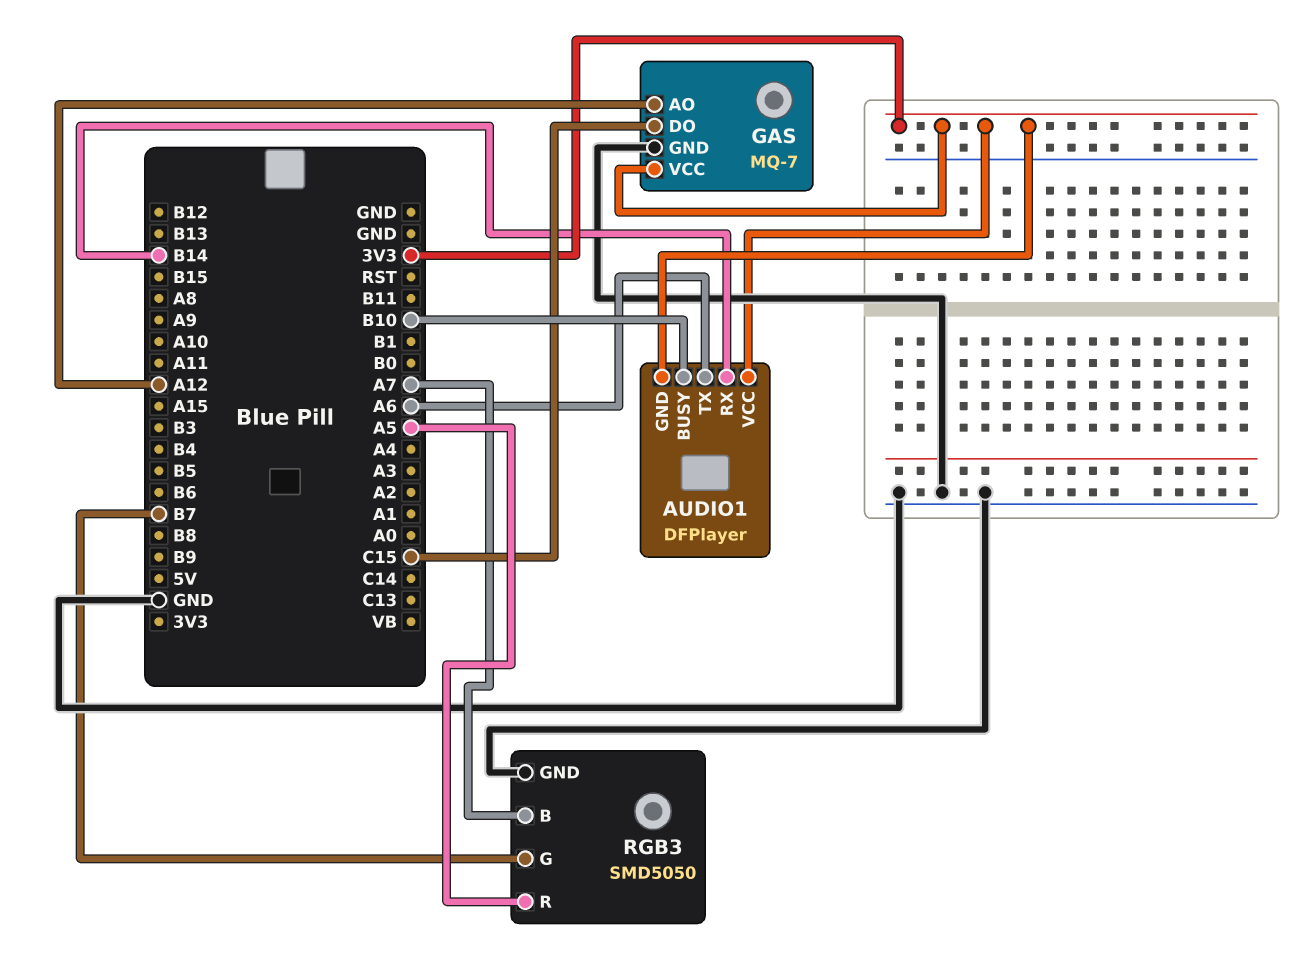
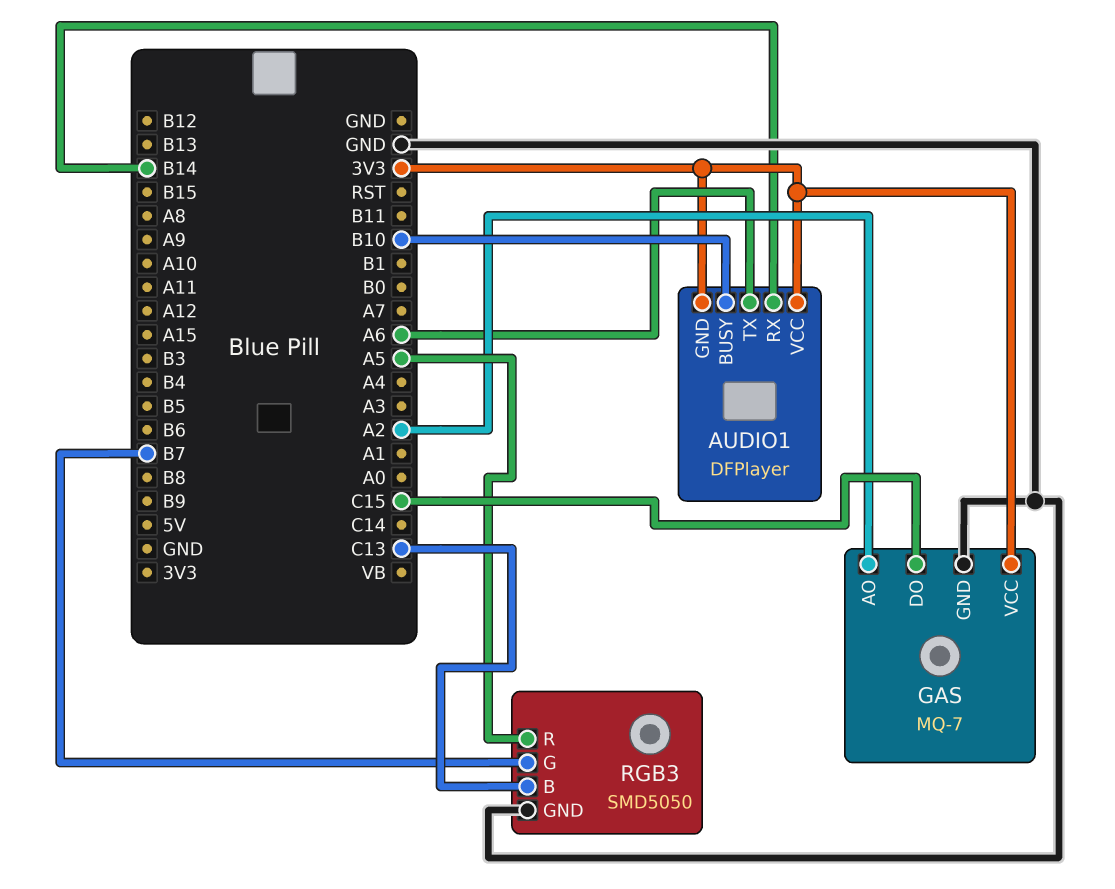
GAS pin AO: A12 -> A2
RGB3 pin B: A7 -> C13

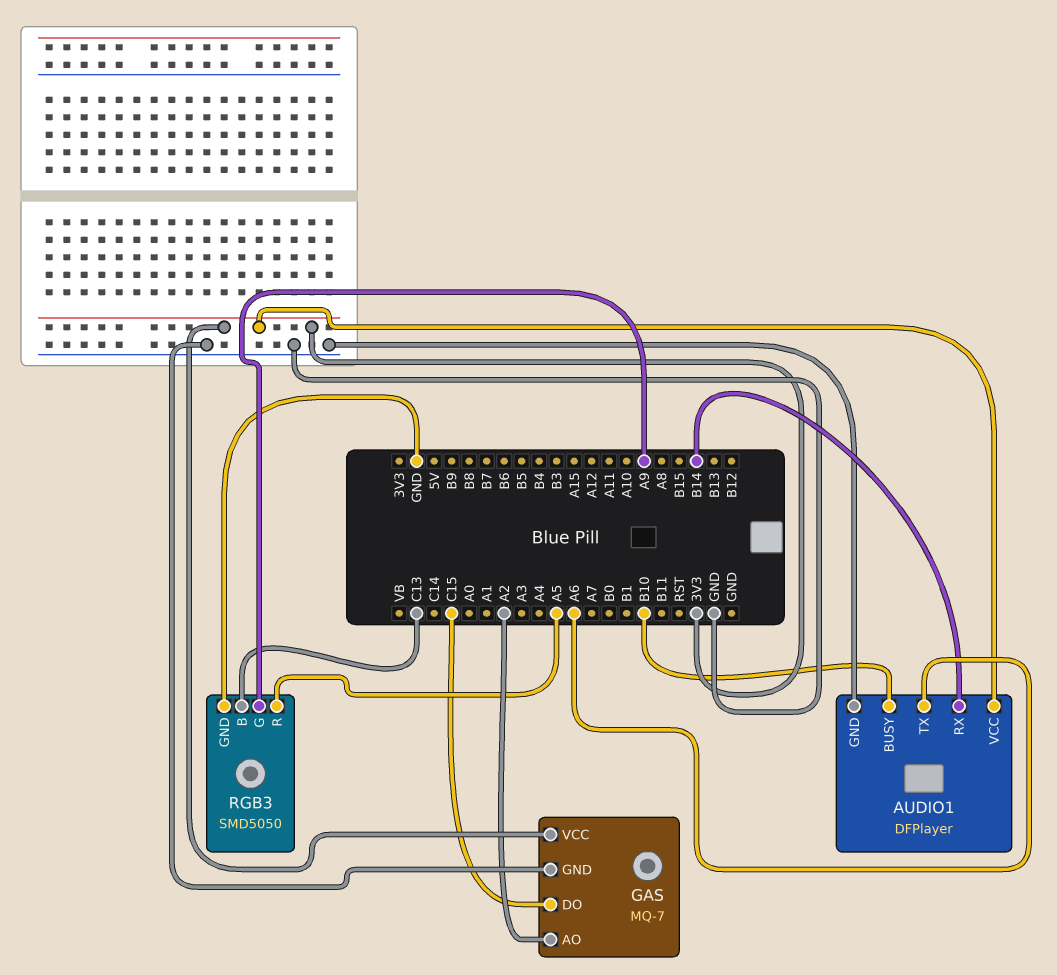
AUDIO1 pin GND: 3V3 -> GND
RGB3 pin G: B7 -> A9

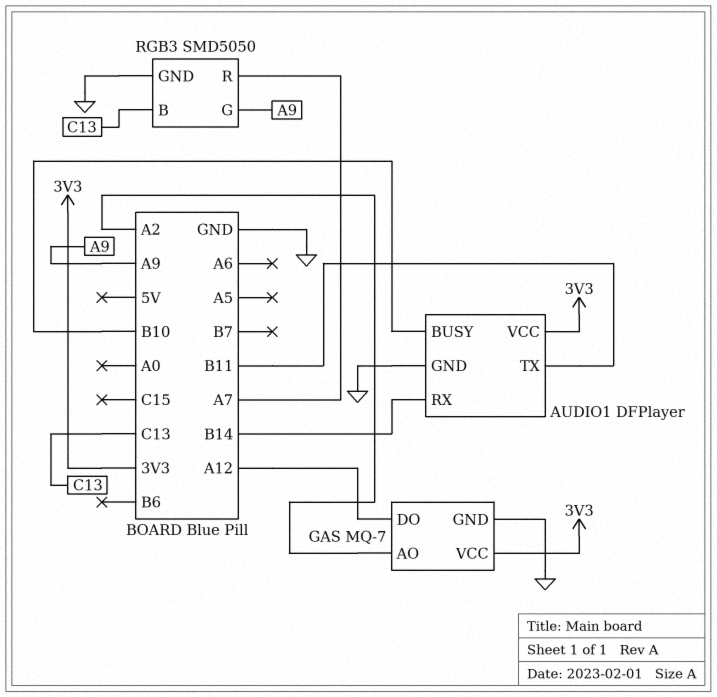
AUDIO1 pin TX: A6 -> B11
GAS pin DO: C15 -> A12
RGB3 pin R: A5 -> A7

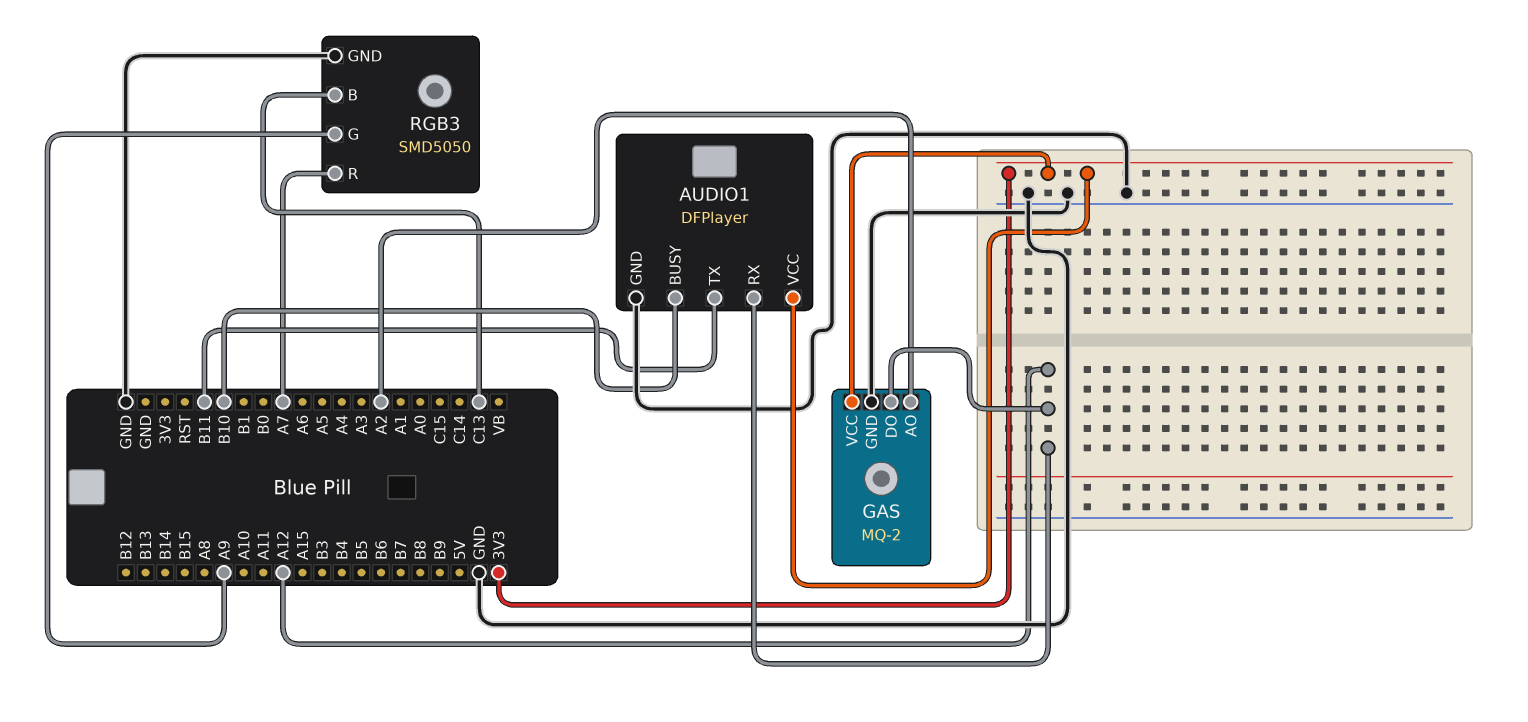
AUDIO1 pin RX: B14 -> A12
GAS: MQ-7 -> MQ-2

